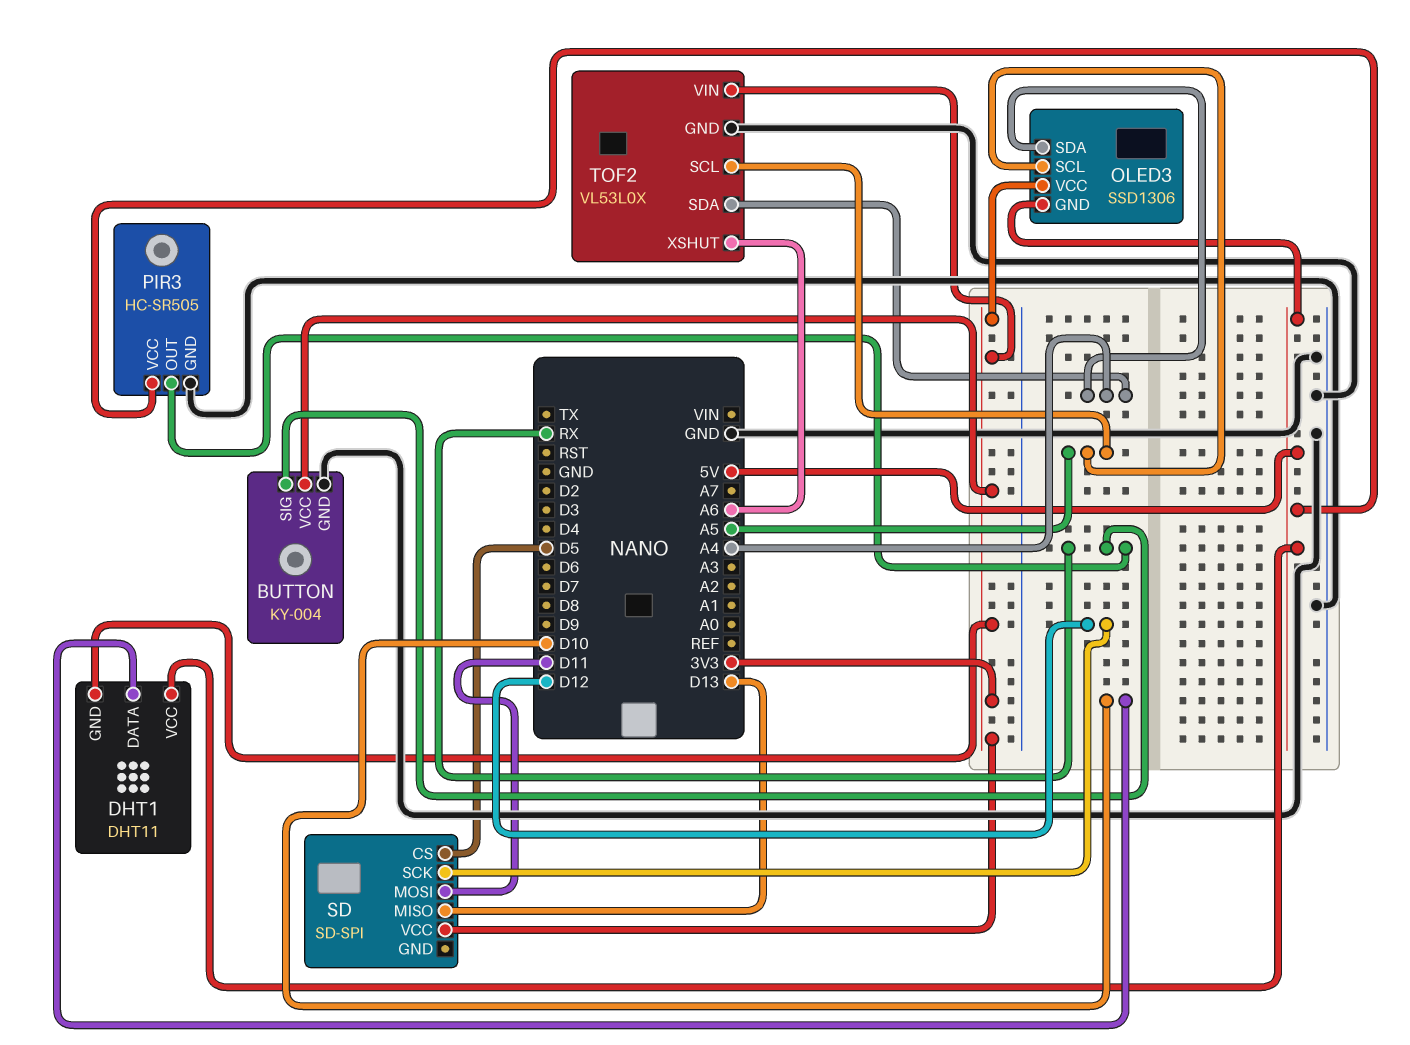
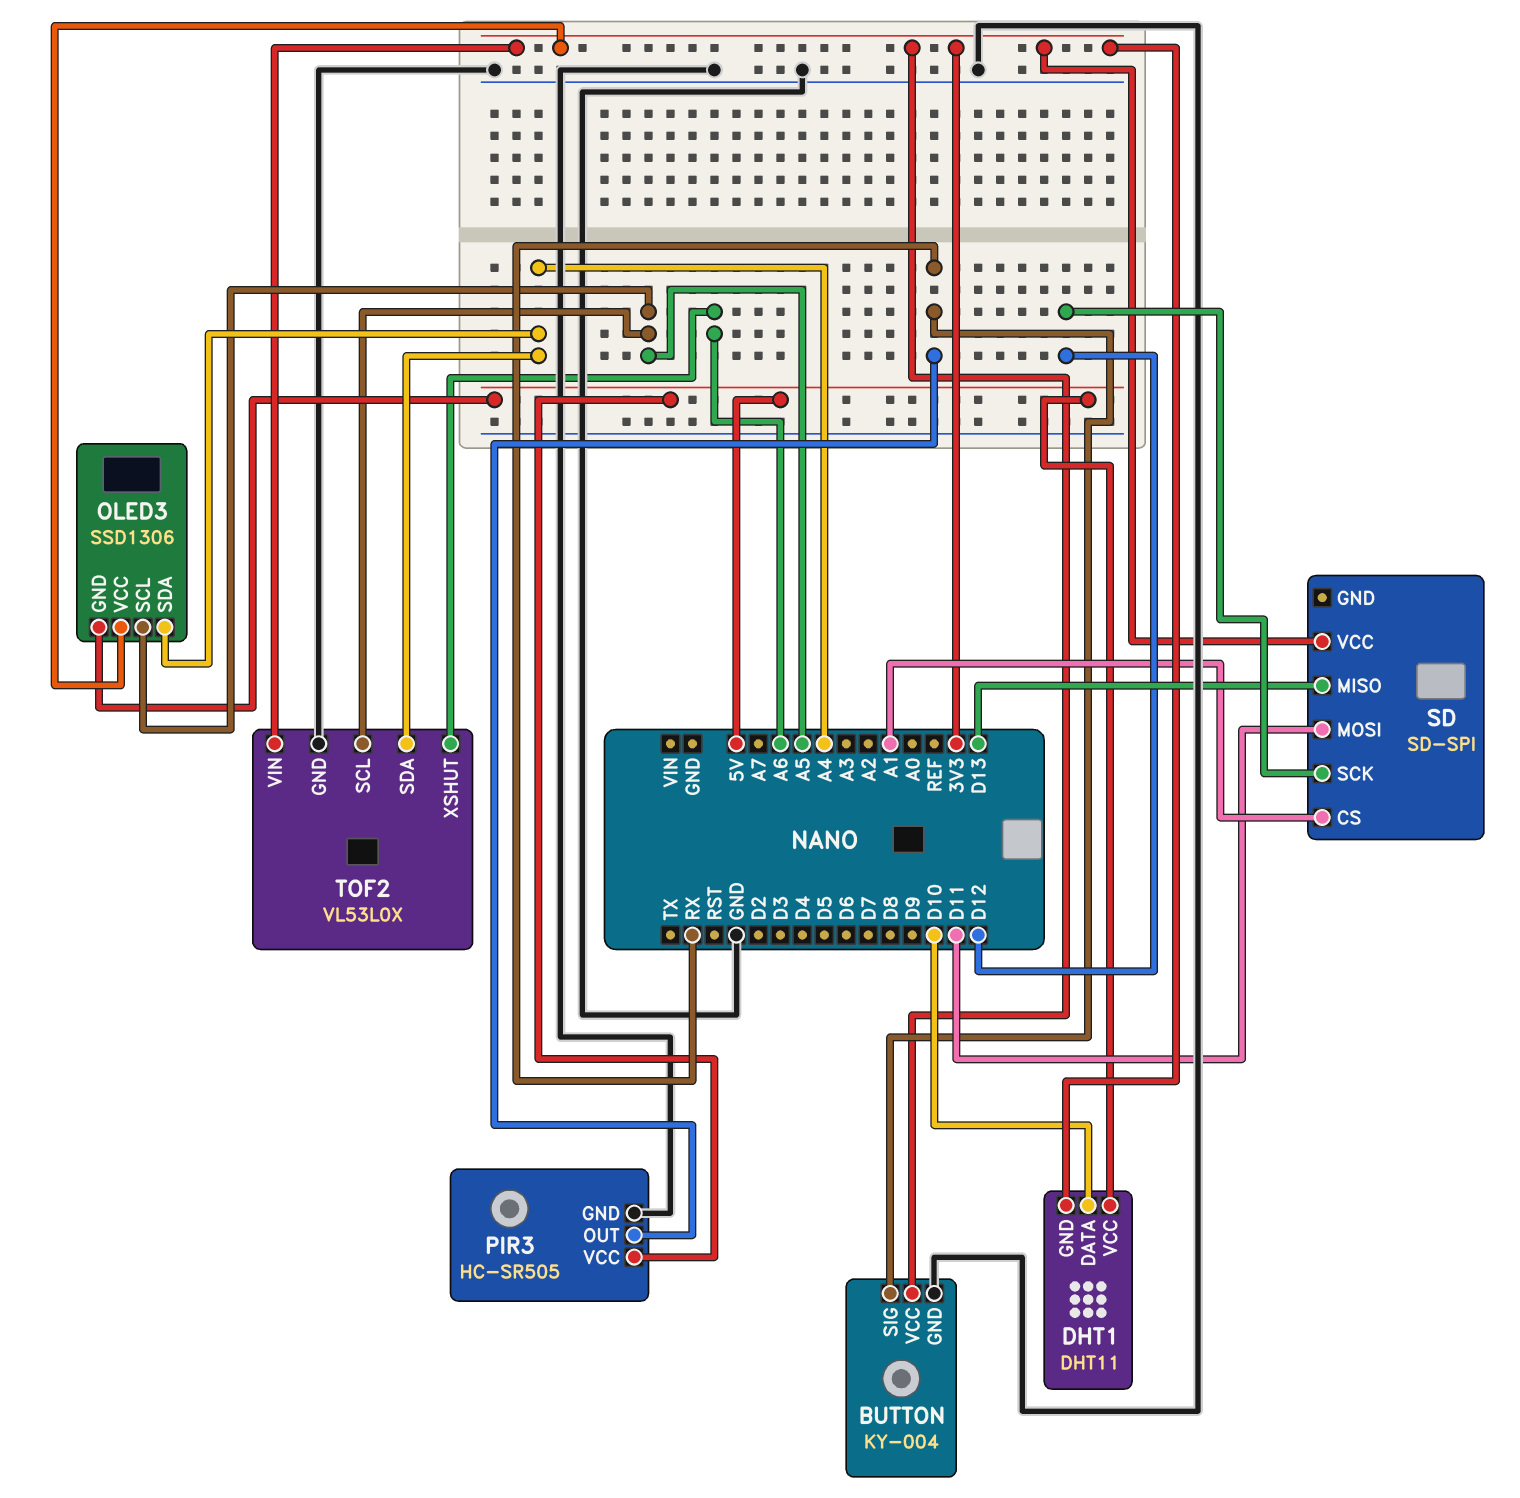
SD pin CS: D5 -> A1

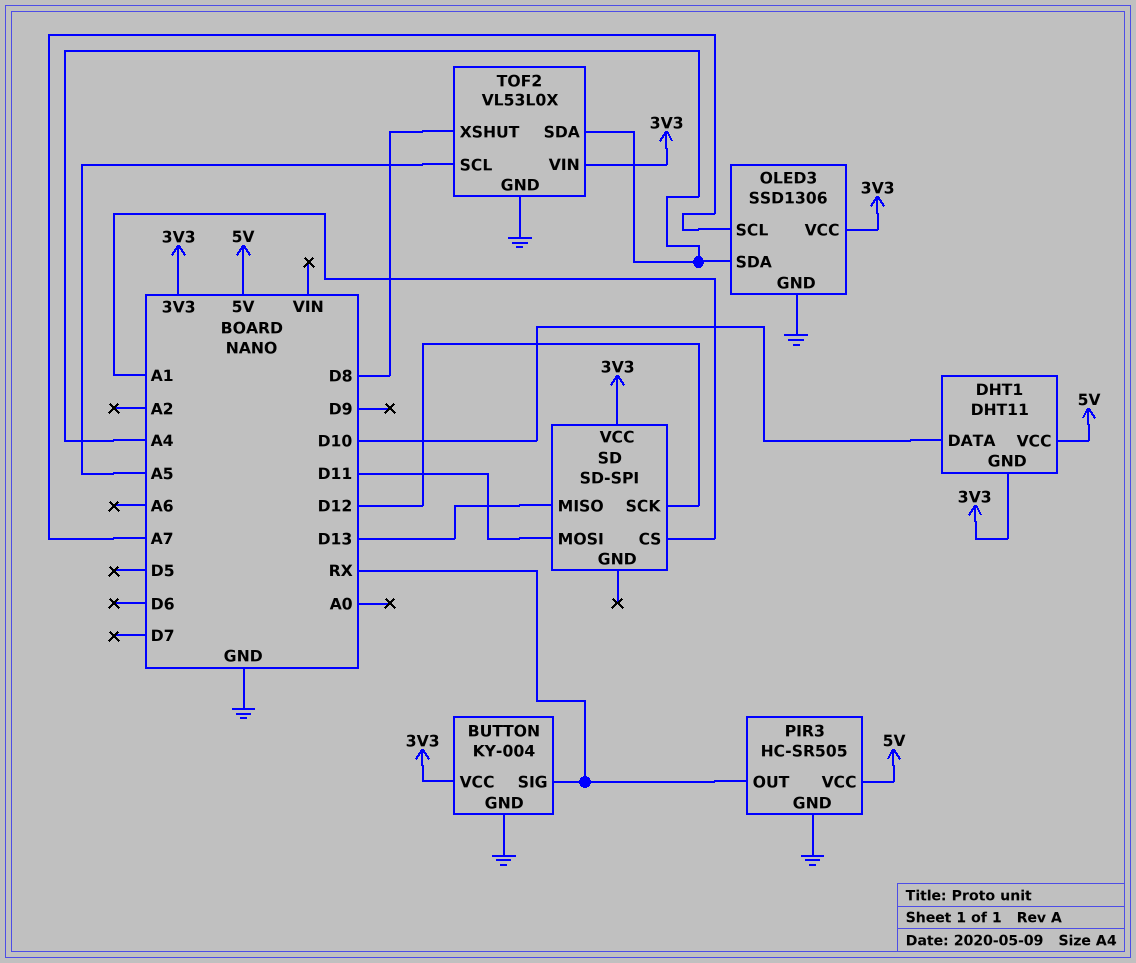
OLED3 pin GND: 5V -> GND
OLED3 pin SCL: A5 -> A7
TOF2 pin XSHUT: A6 -> D8

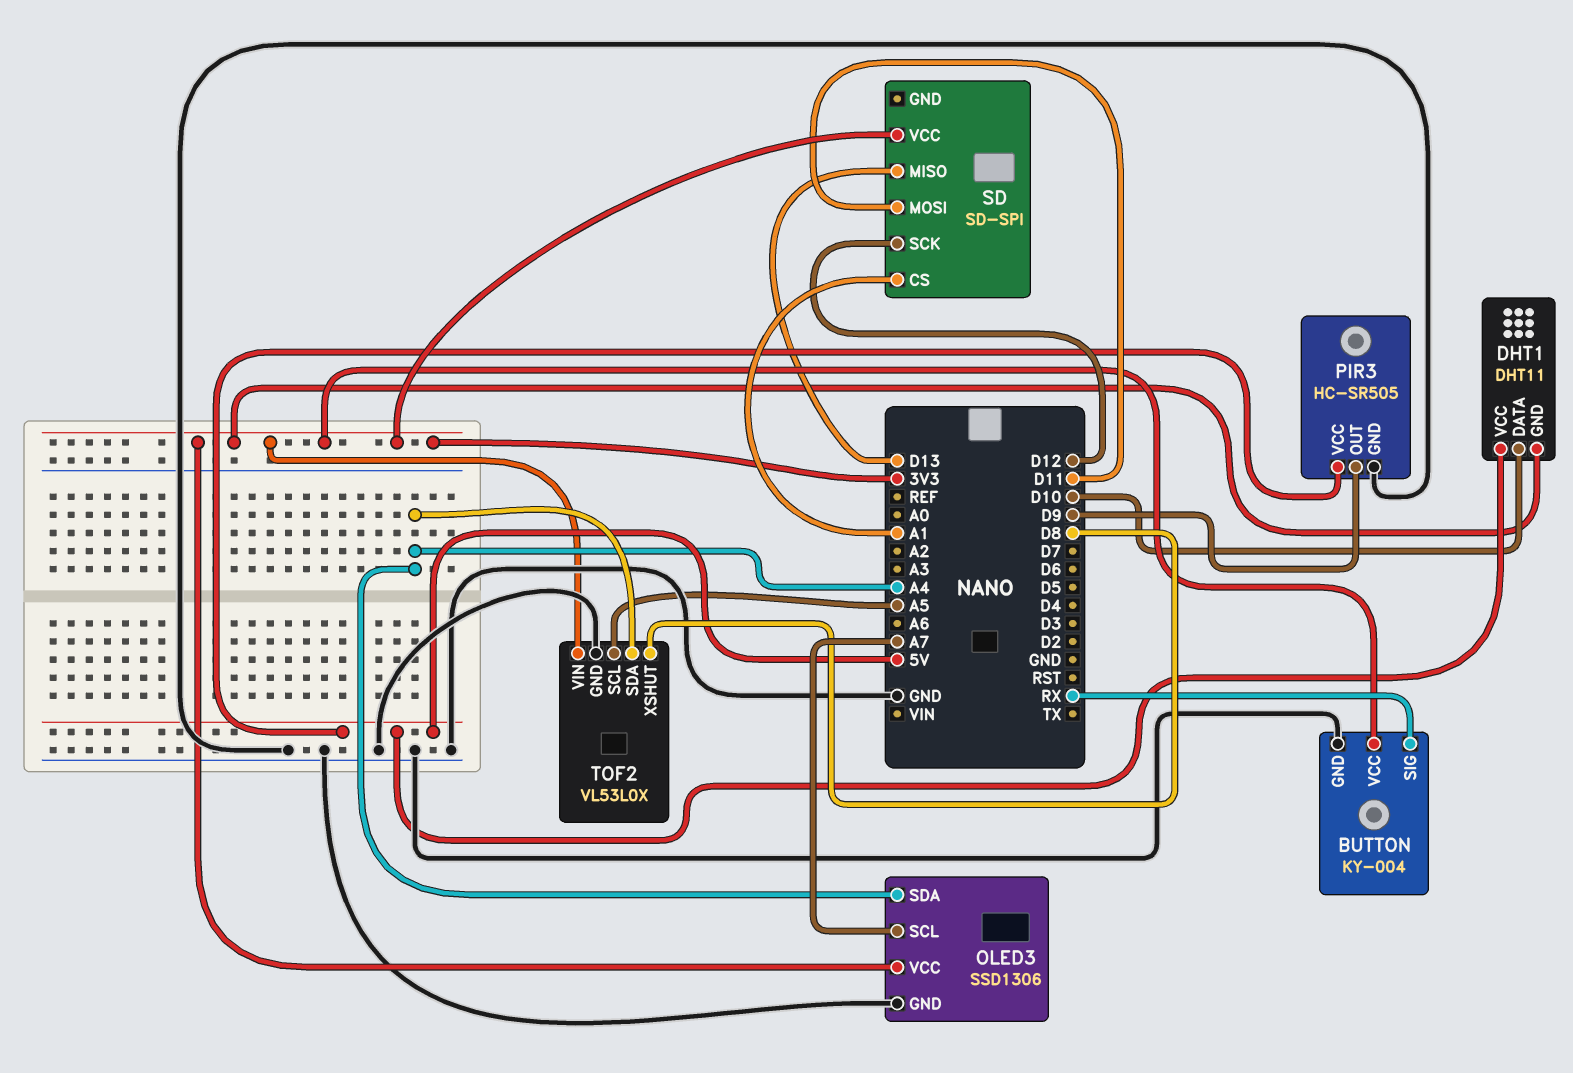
PIR3 pin OUT: RX -> D9

